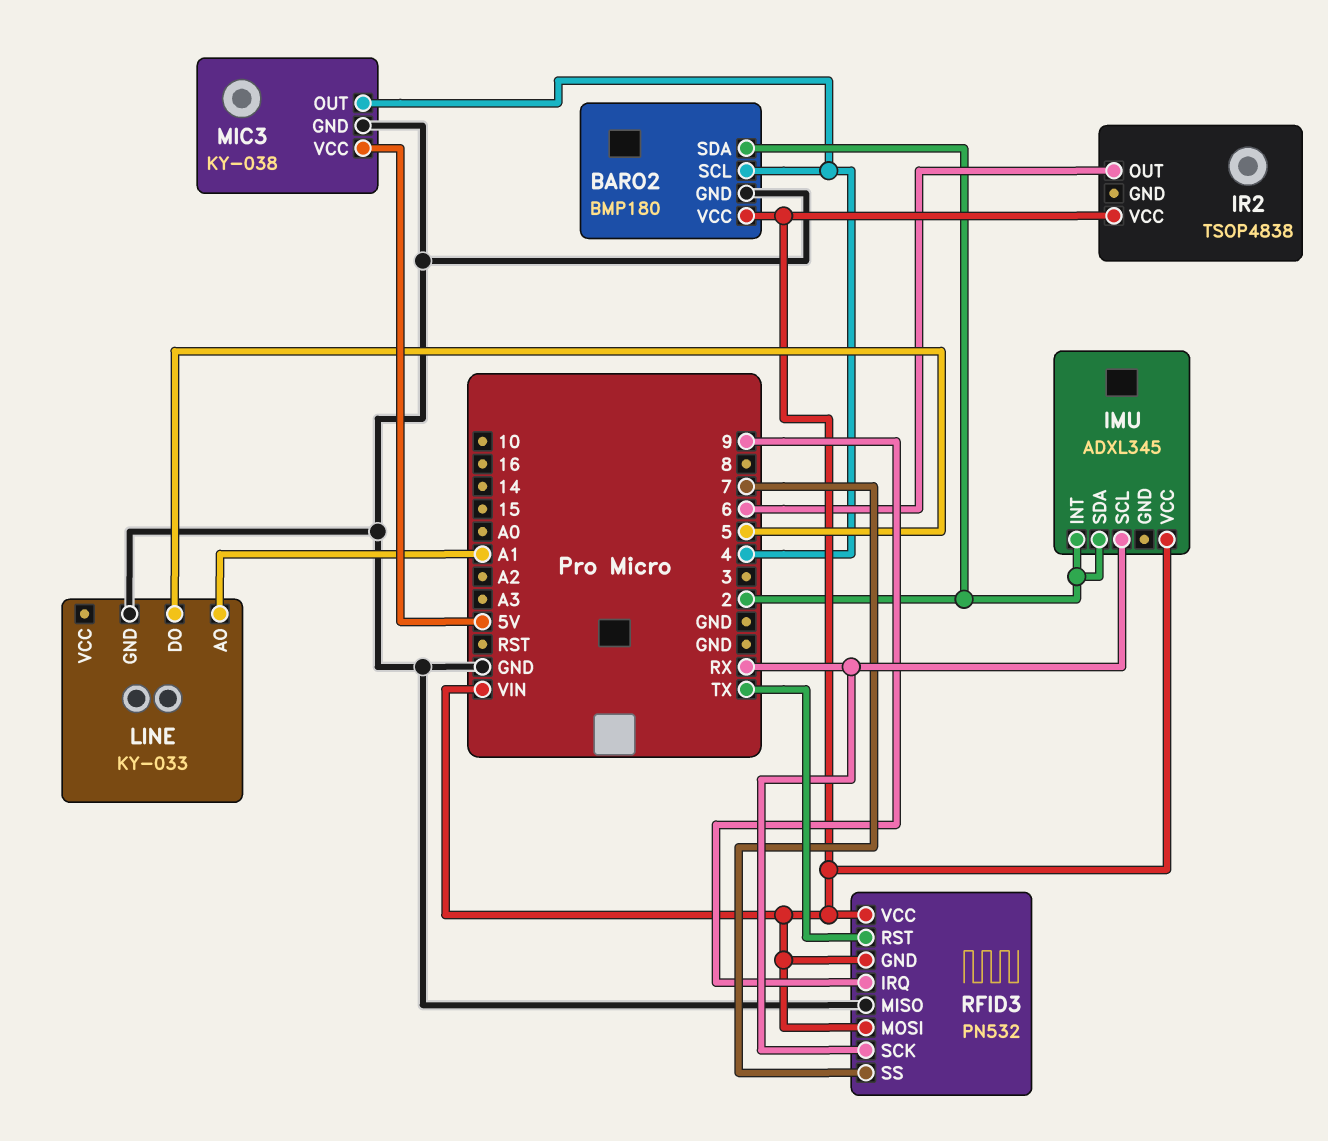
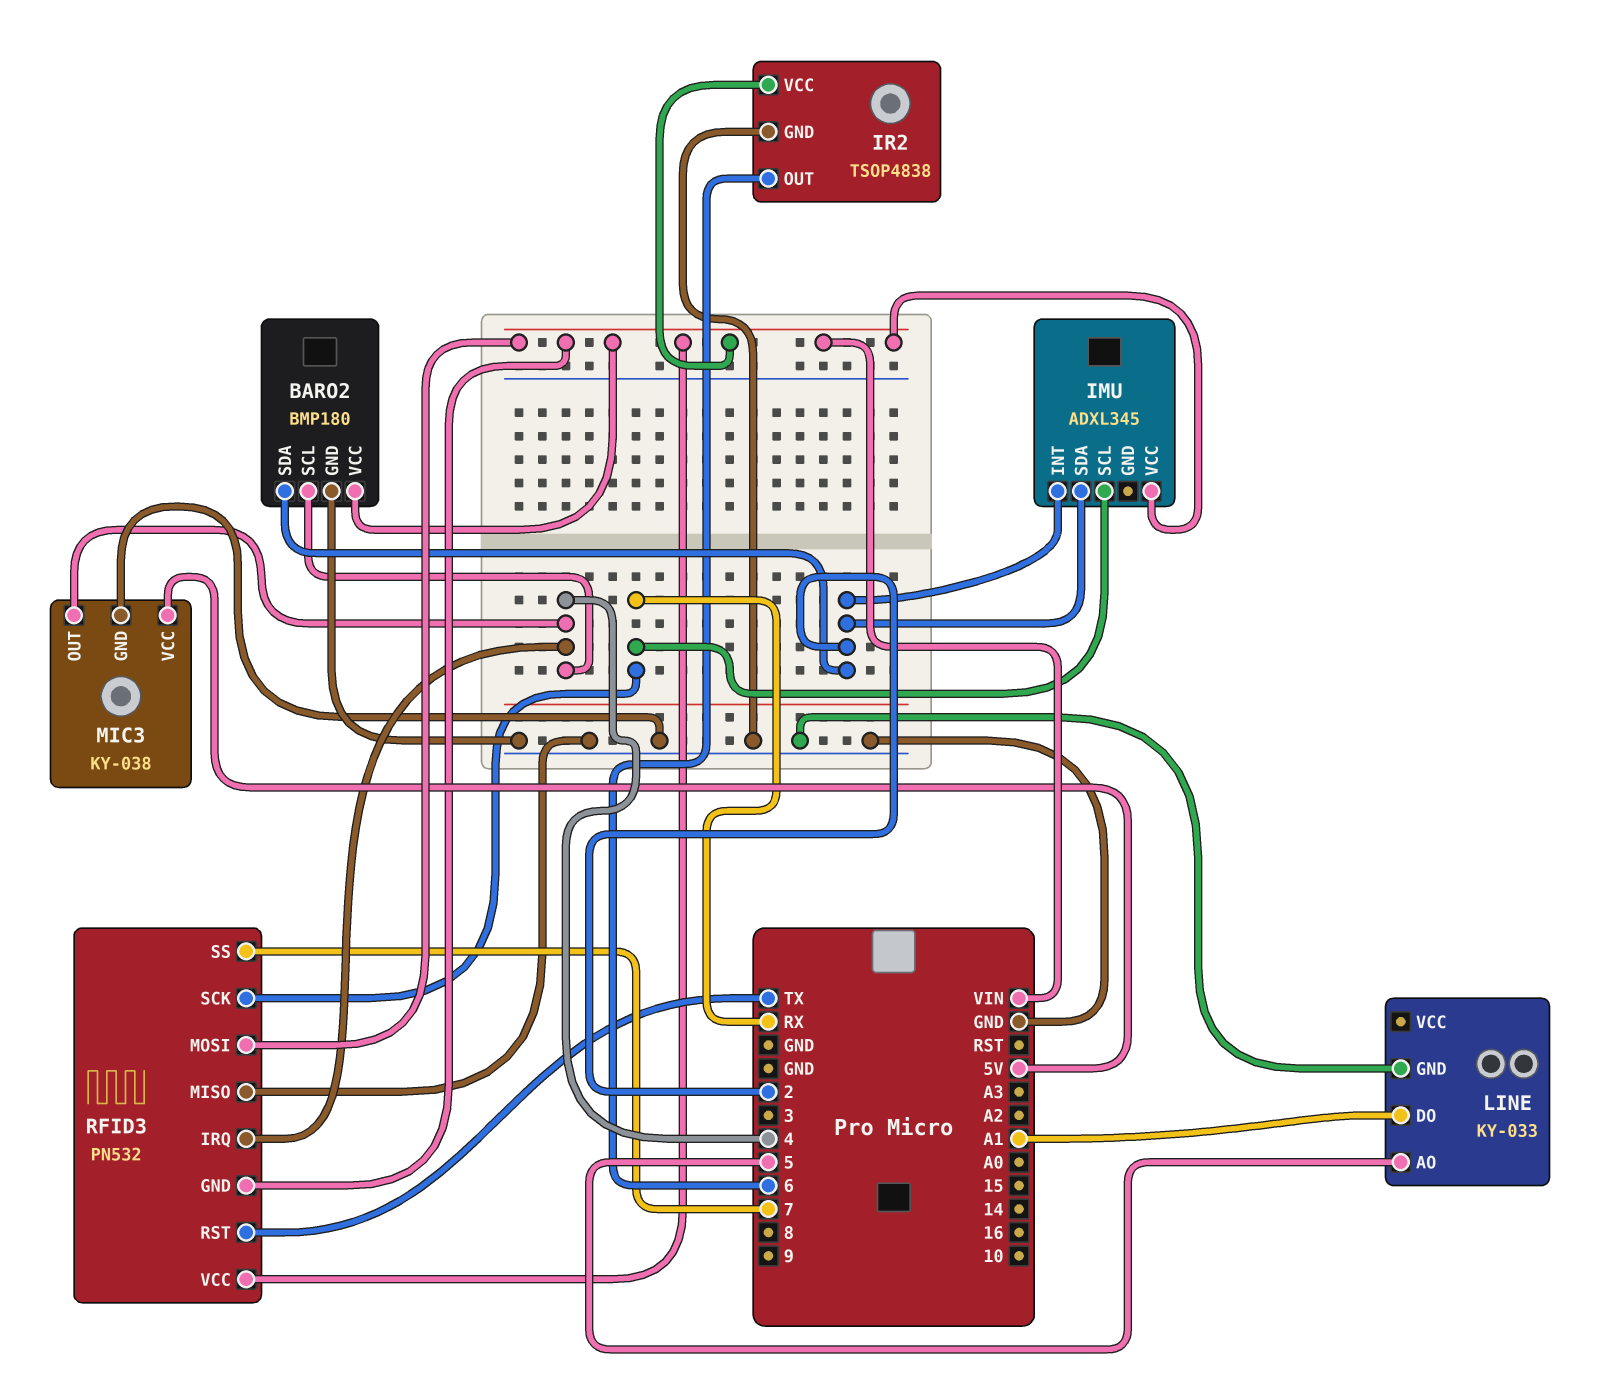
IR2 pin GND: none -> GND
LINE pin AO: A1 -> 5
LINE pin DO: 5 -> A1
RFID3 pin IRQ: 9 -> 4

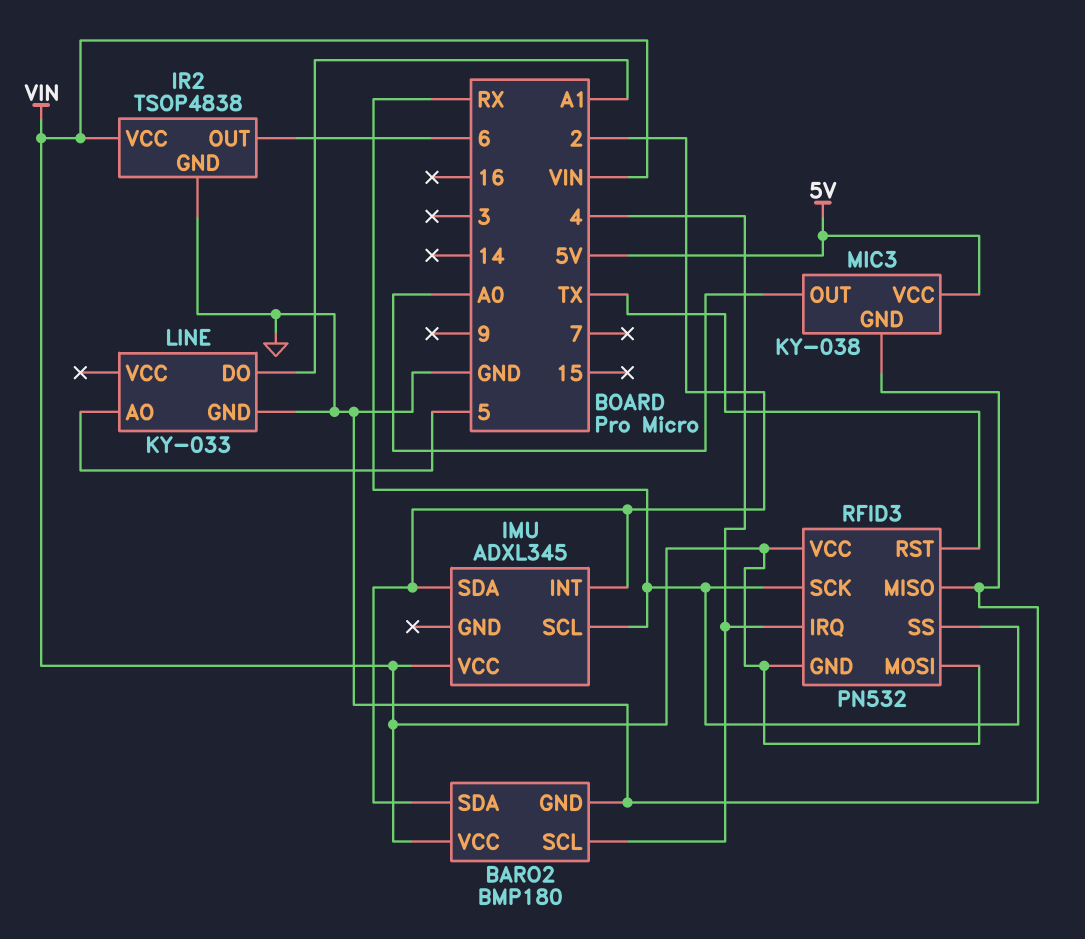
MIC3 pin OUT: 4 -> A0
RFID3 pin SS: 7 -> RX

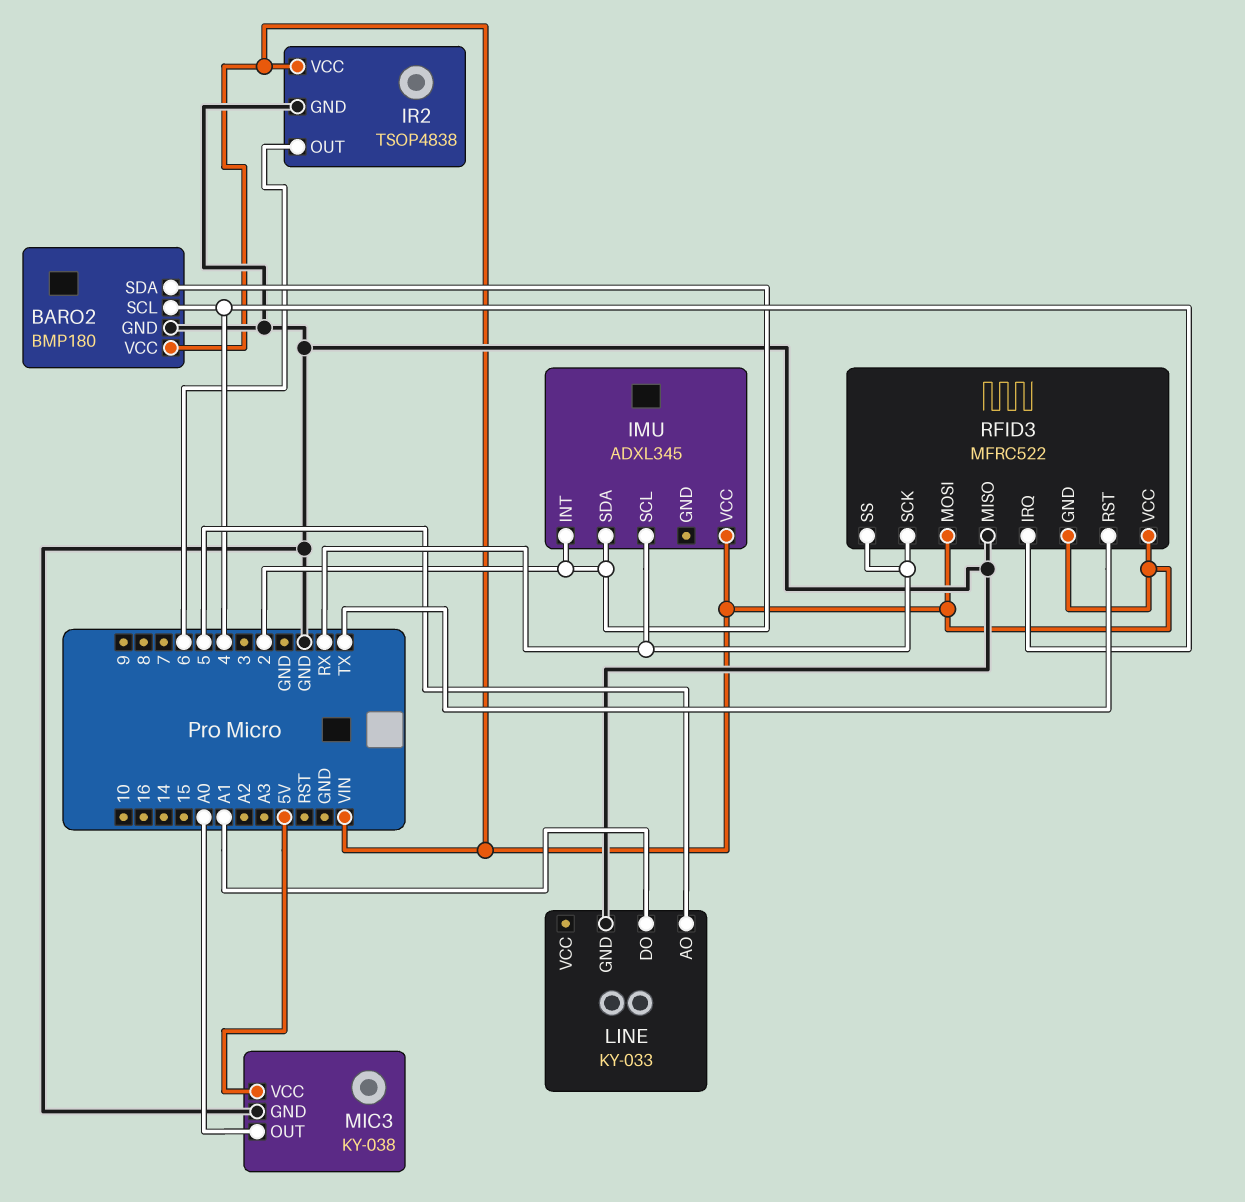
RFID3: PN532 -> MFRC522

